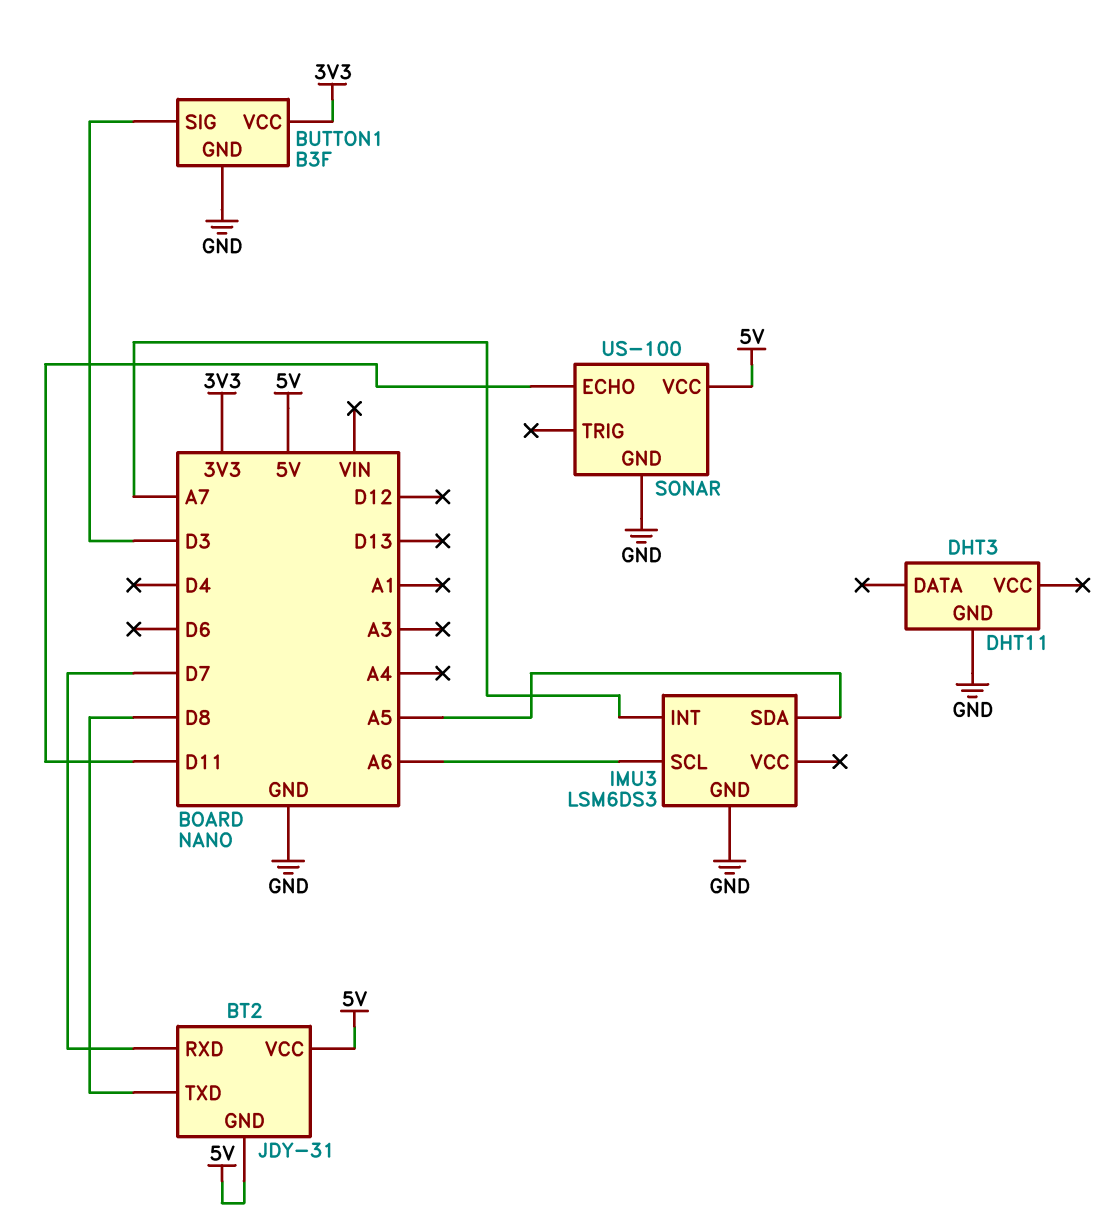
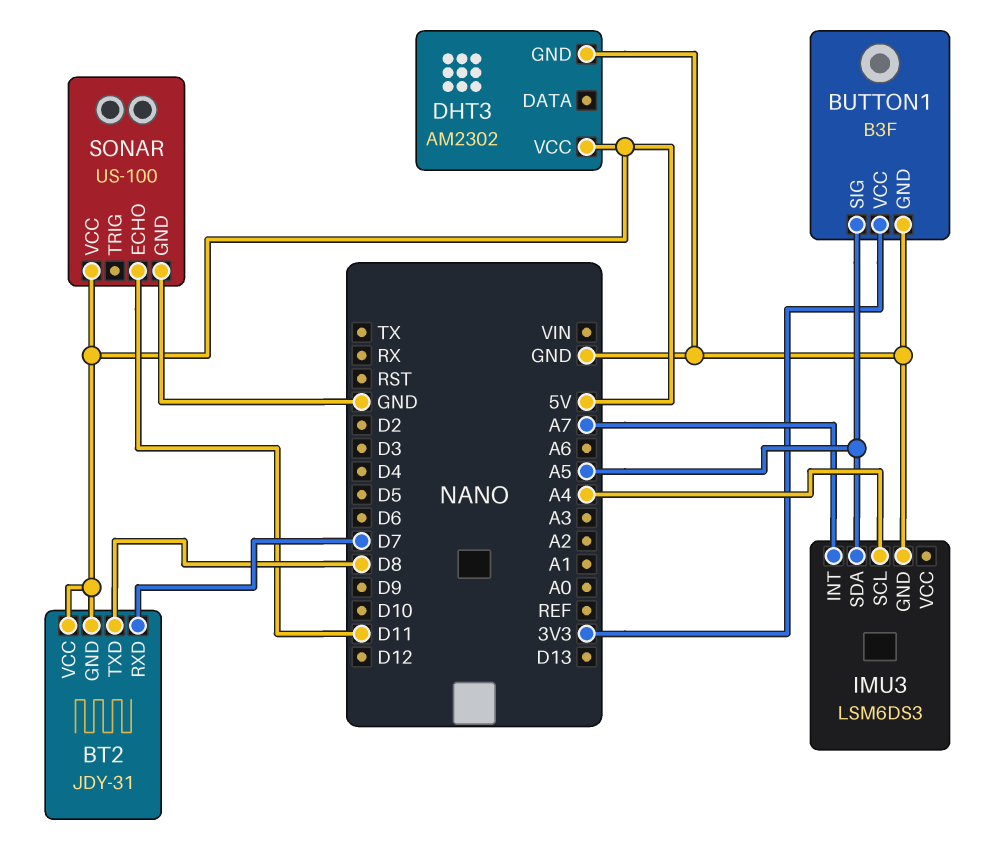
BUTTON1 pin SIG: D3 -> A5
DHT3: DHT11 -> AM2302
DHT3 pin VCC: none -> 5V
IMU3 pin SCL: A6 -> A4

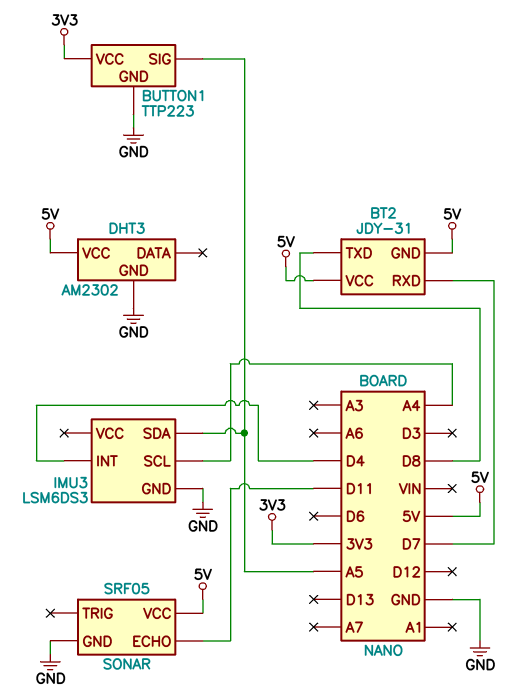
BUTTON1: B3F -> TTP223
IMU3 pin INT: A7 -> D4
SONAR: US-100 -> SRF05

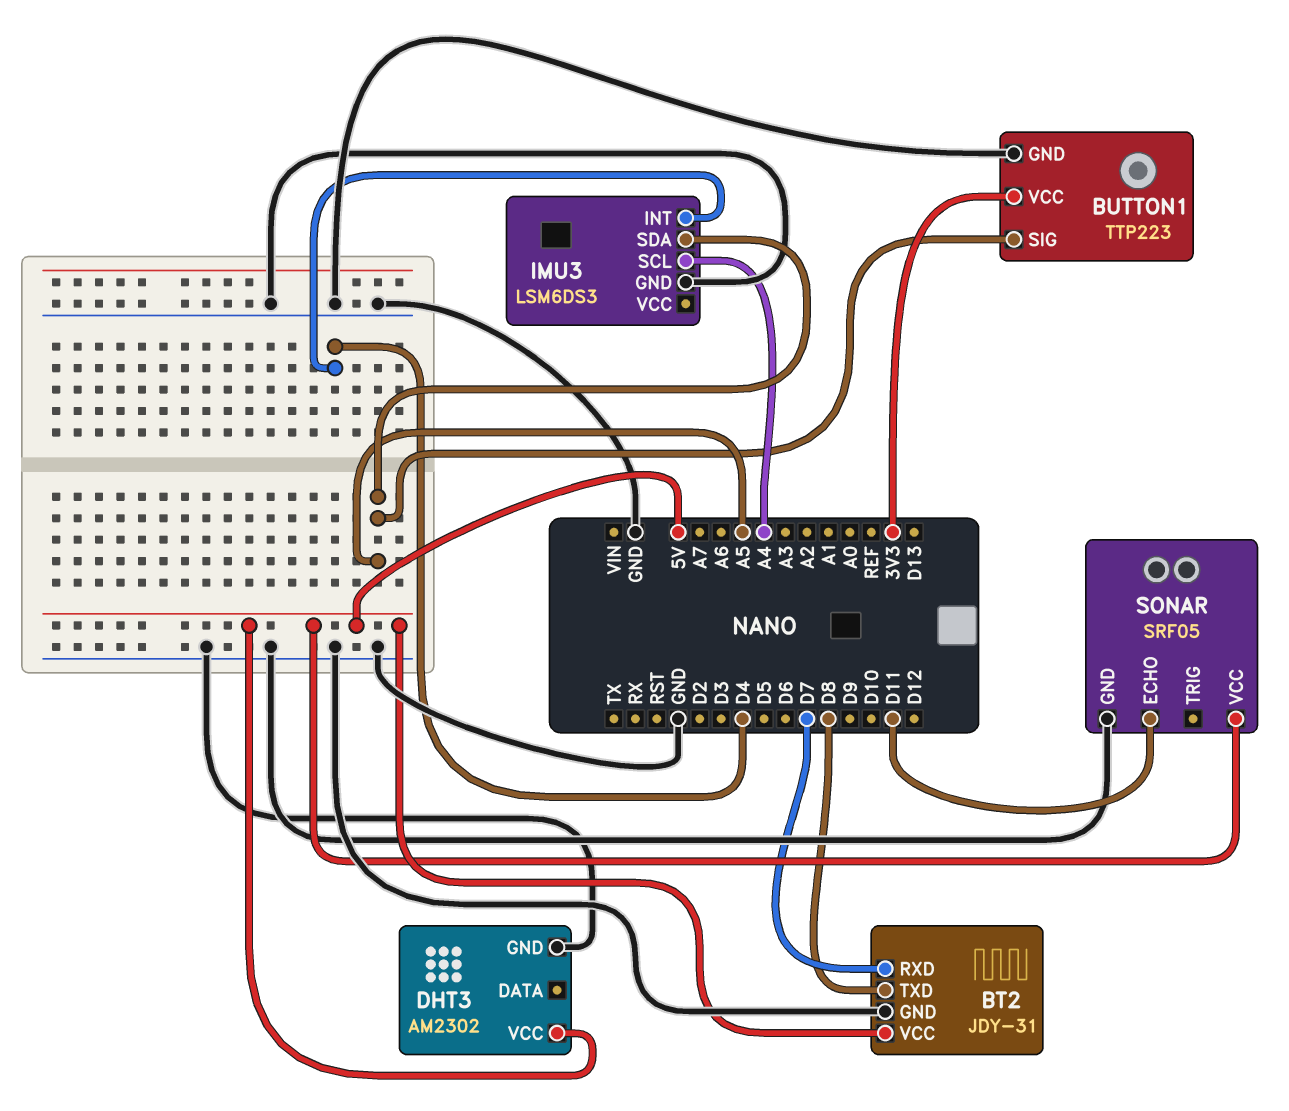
BT2 pin GND: 5V -> GND

